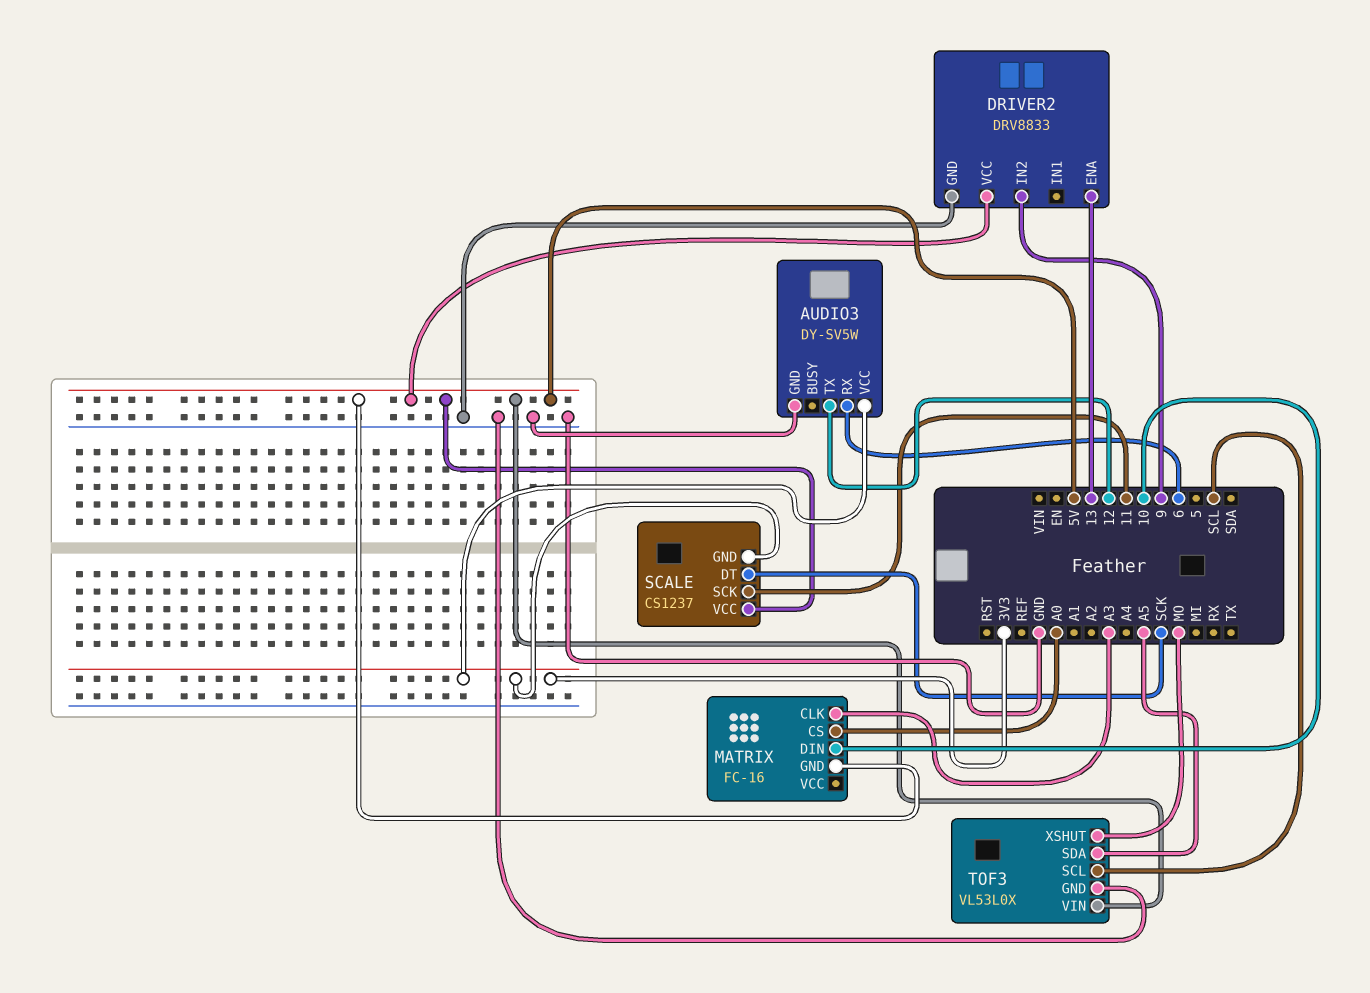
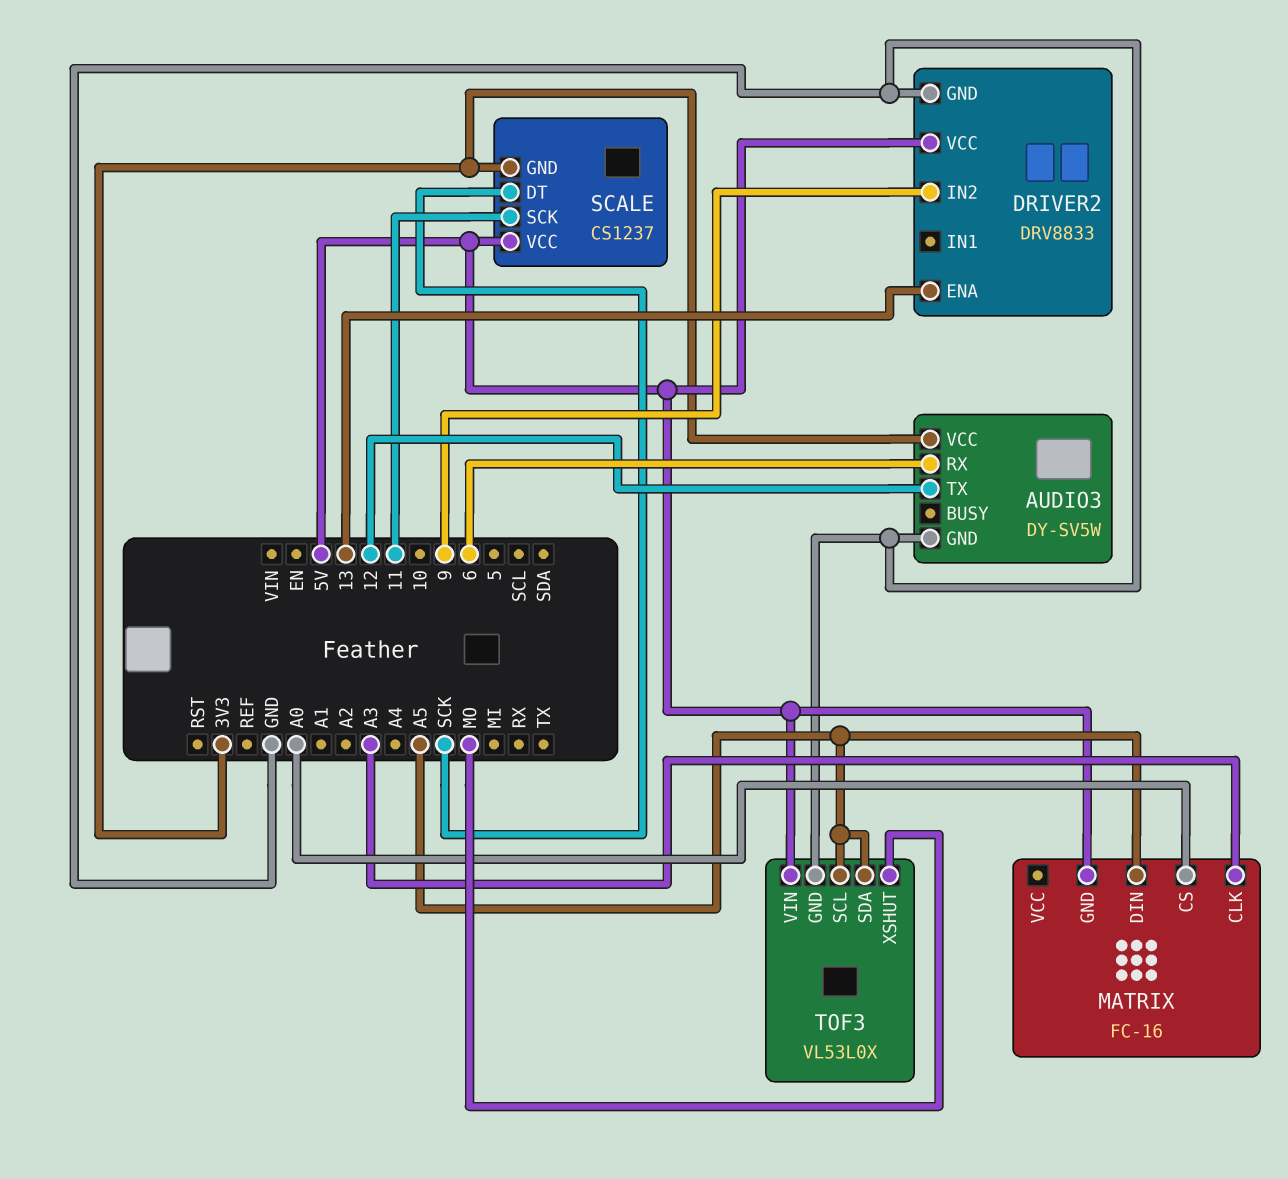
MATRIX pin DIN: 10 -> A5
TOF3 pin SCL: SCL -> A5

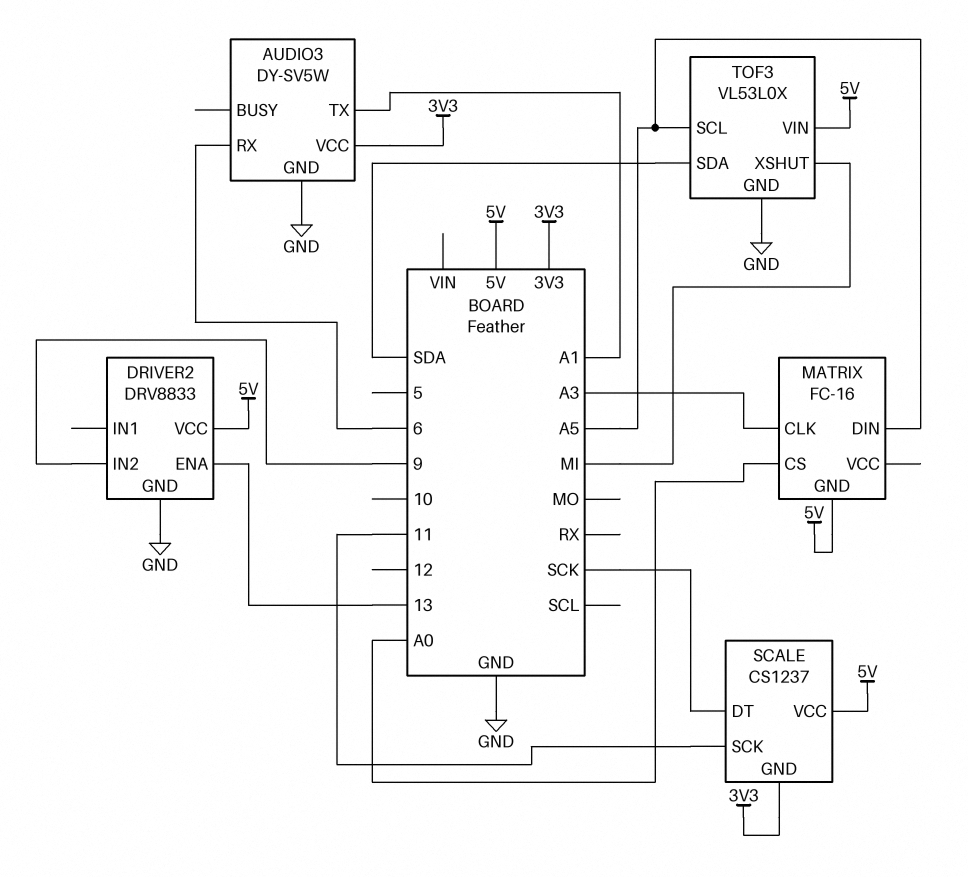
AUDIO3 pin TX: 12 -> A1
TOF3 pin SDA: A5 -> SDA
TOF3 pin XSHUT: MO -> MI

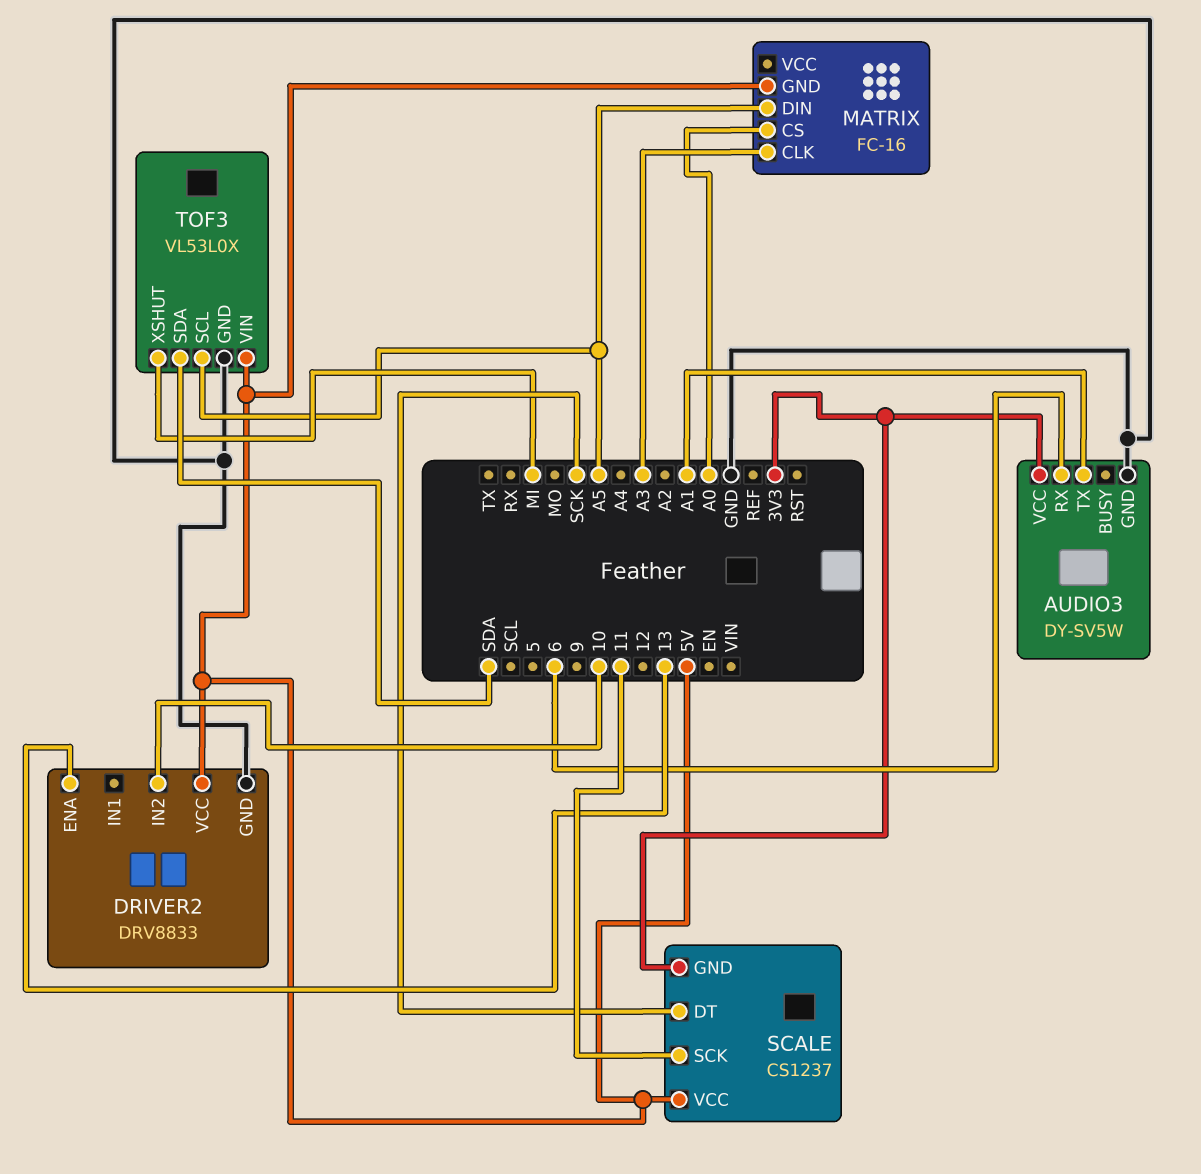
DRIVER2 pin IN2: 9 -> 10

